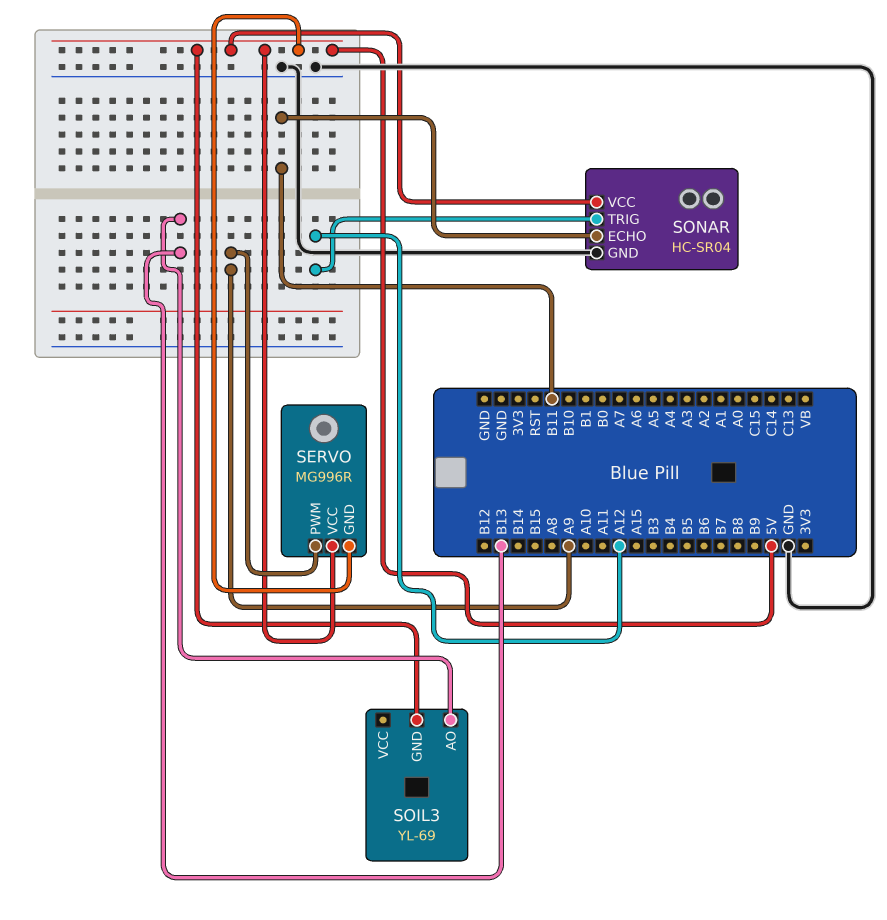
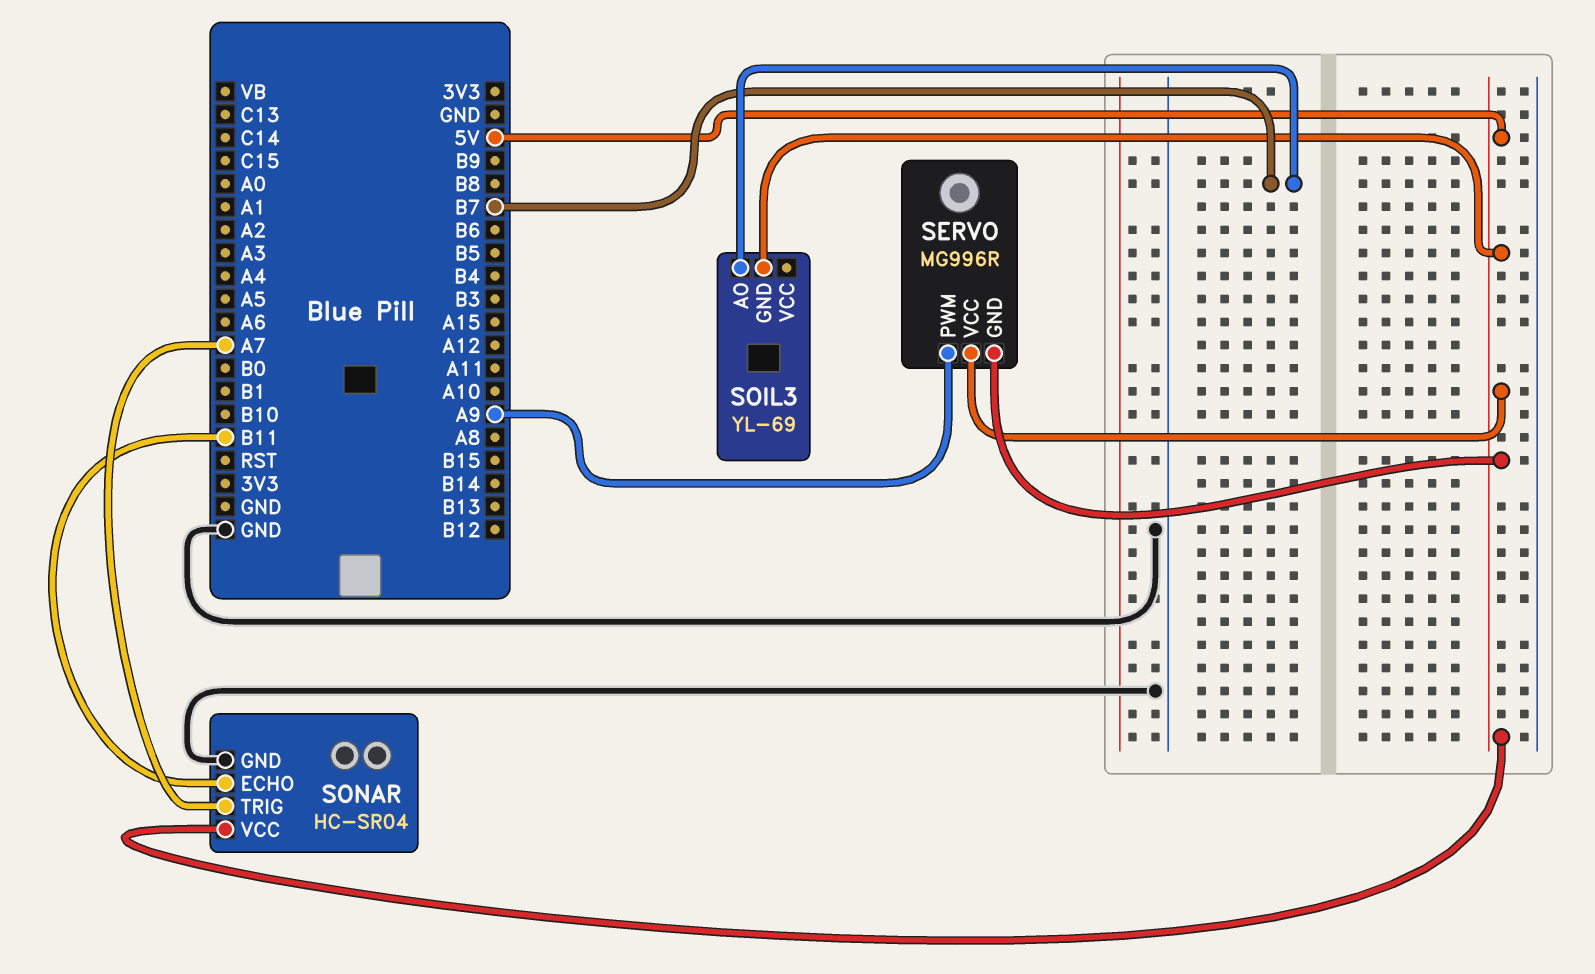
SOIL3 pin AO: B13 -> B7
SONAR pin TRIG: A12 -> A7

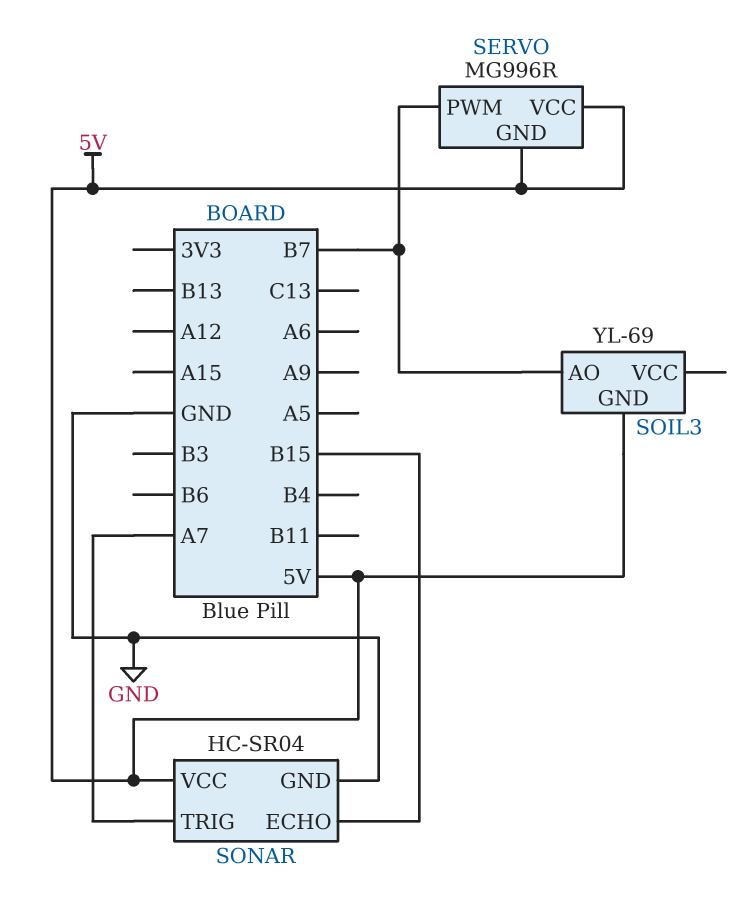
SERVO pin PWM: A9 -> B7
SONAR pin ECHO: B11 -> B15

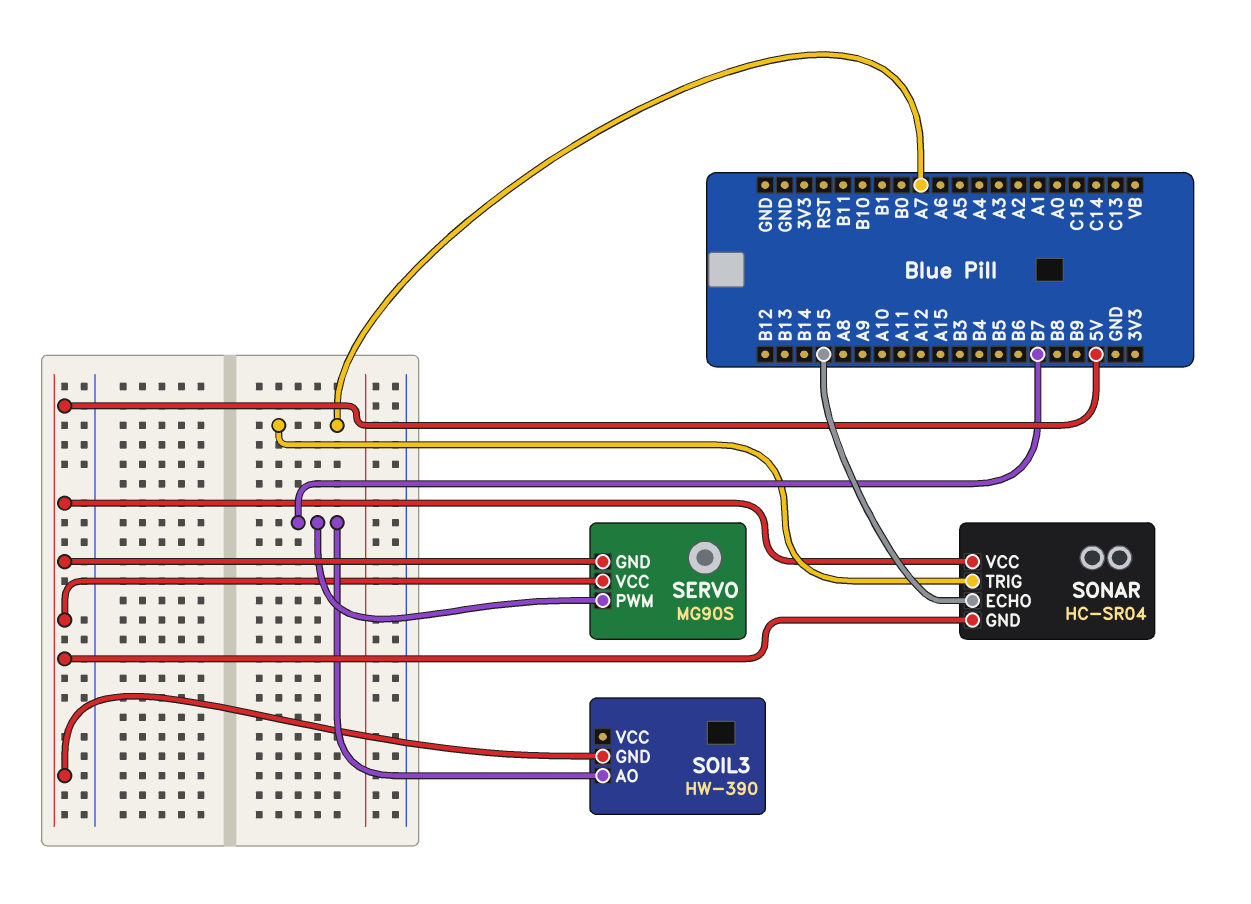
SERVO: MG996R -> MG90S
SOIL3: YL-69 -> HW-390
SONAR pin GND: GND -> 5V

